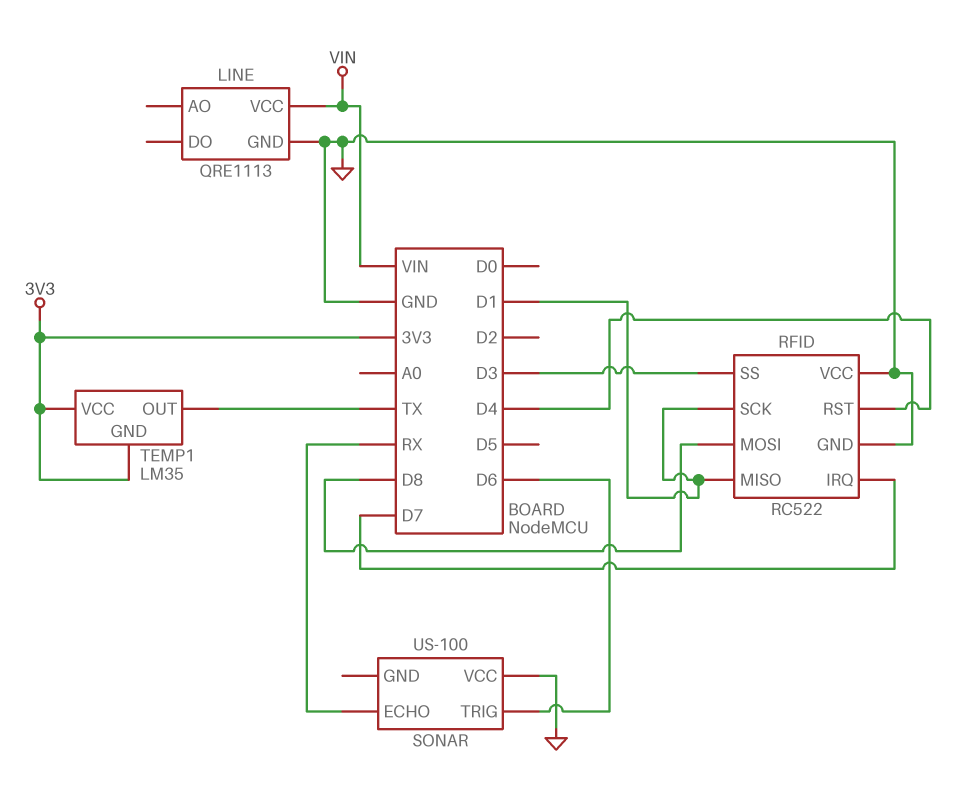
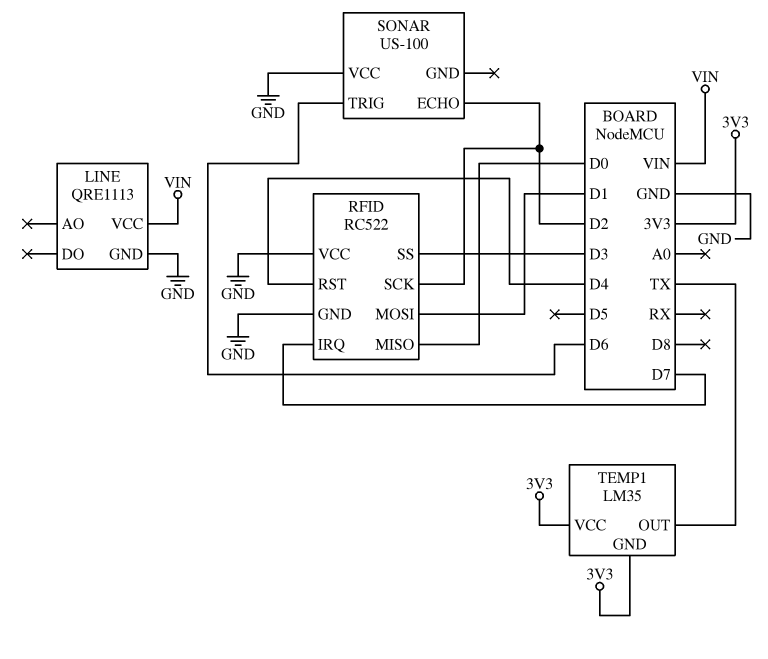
RFID pin MISO: D1 -> D0
RFID pin MOSI: D8 -> D1
RFID pin SCK: D1 -> D2
SONAR pin ECHO: RX -> D2

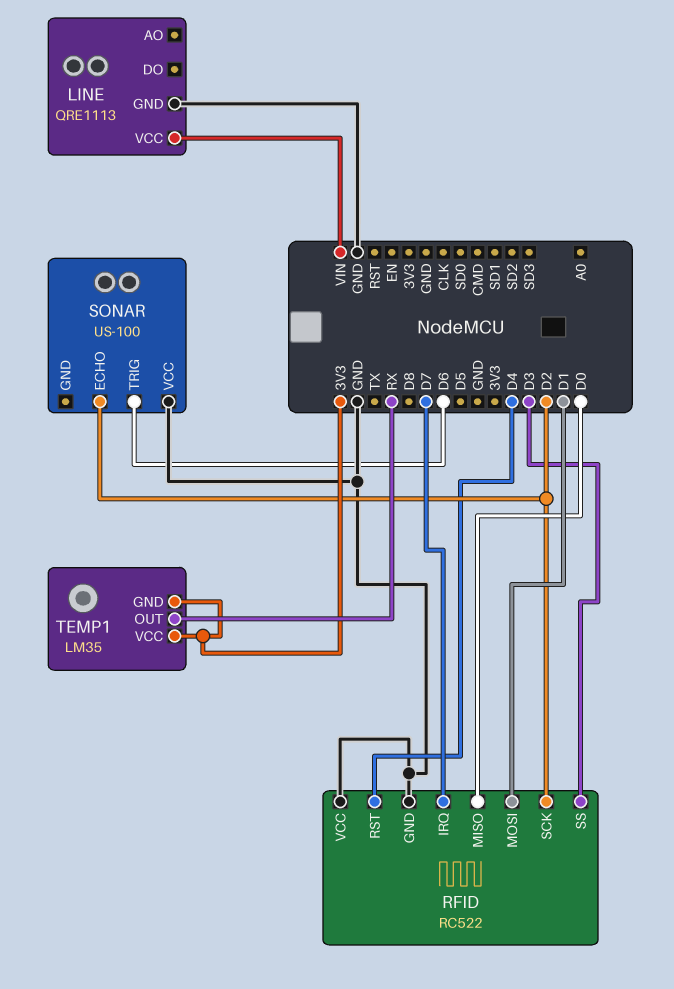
TEMP1 pin OUT: TX -> RX

